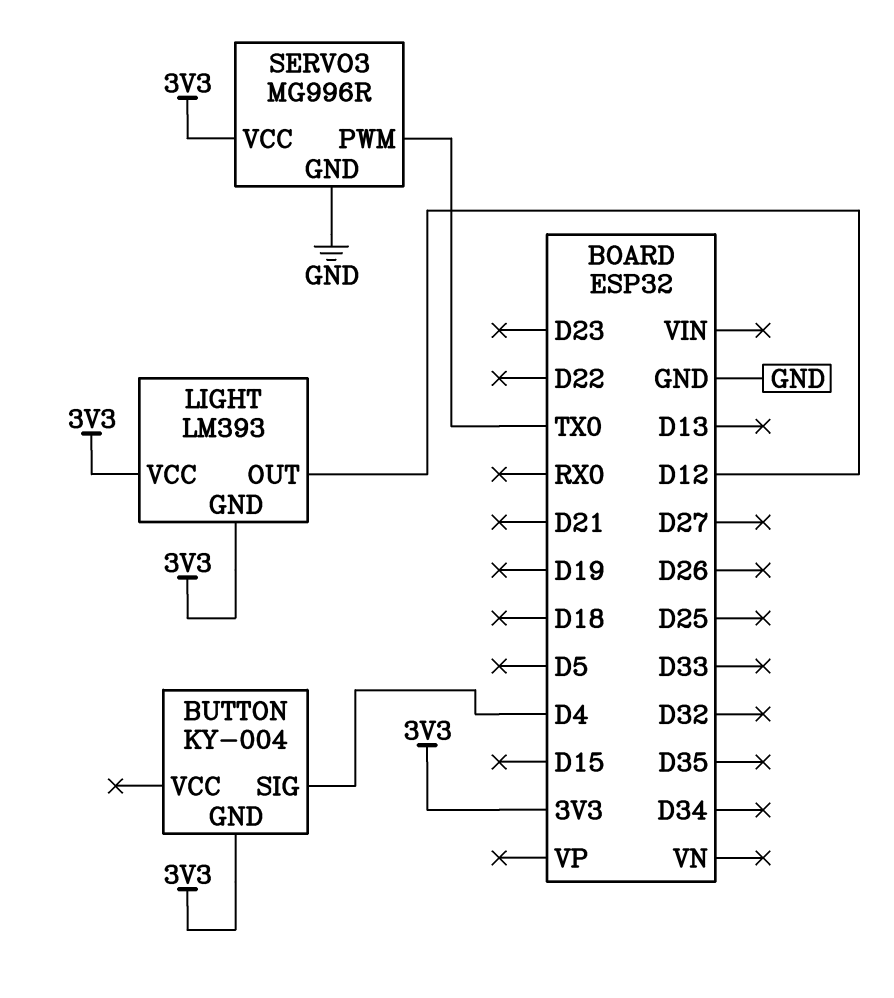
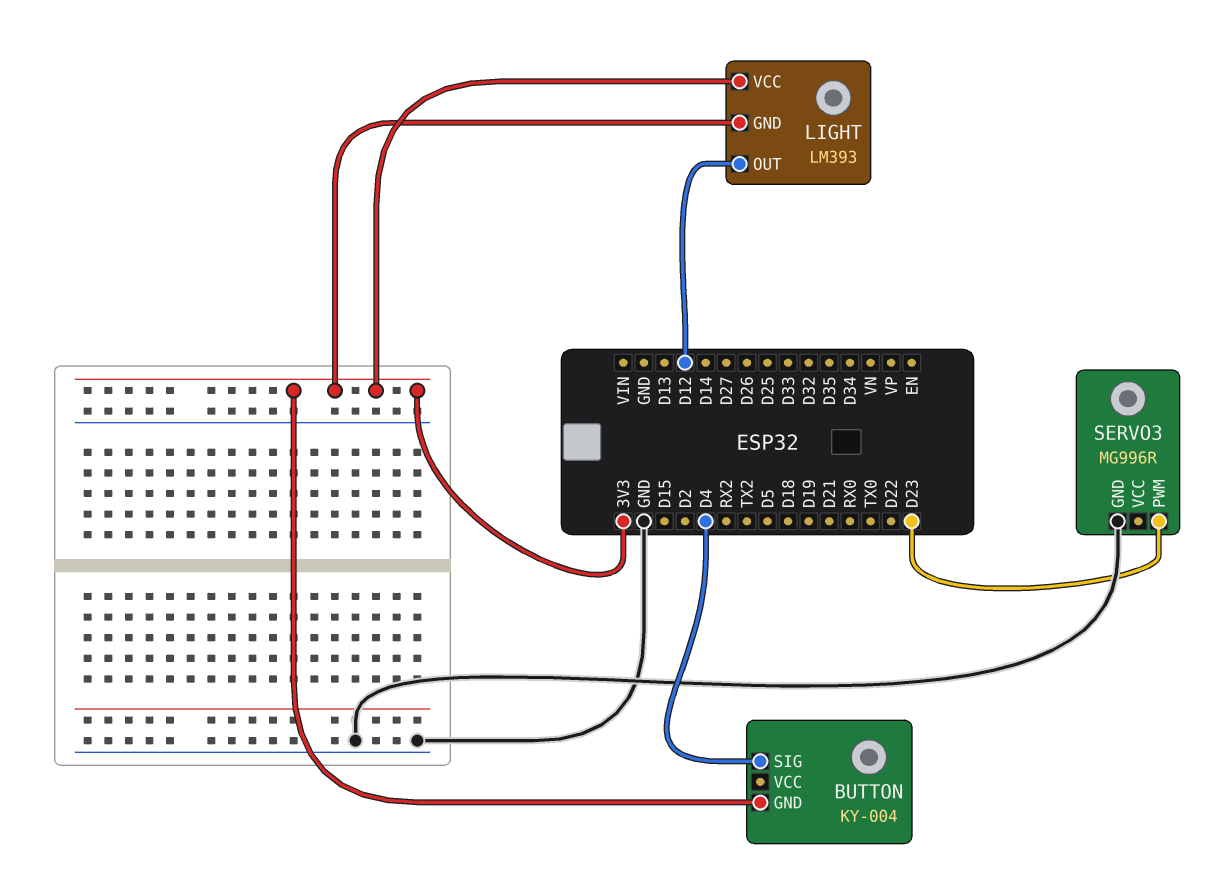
SERVO3 pin PWM: TX0 -> D23
SERVO3 pin VCC: 3V3 -> none

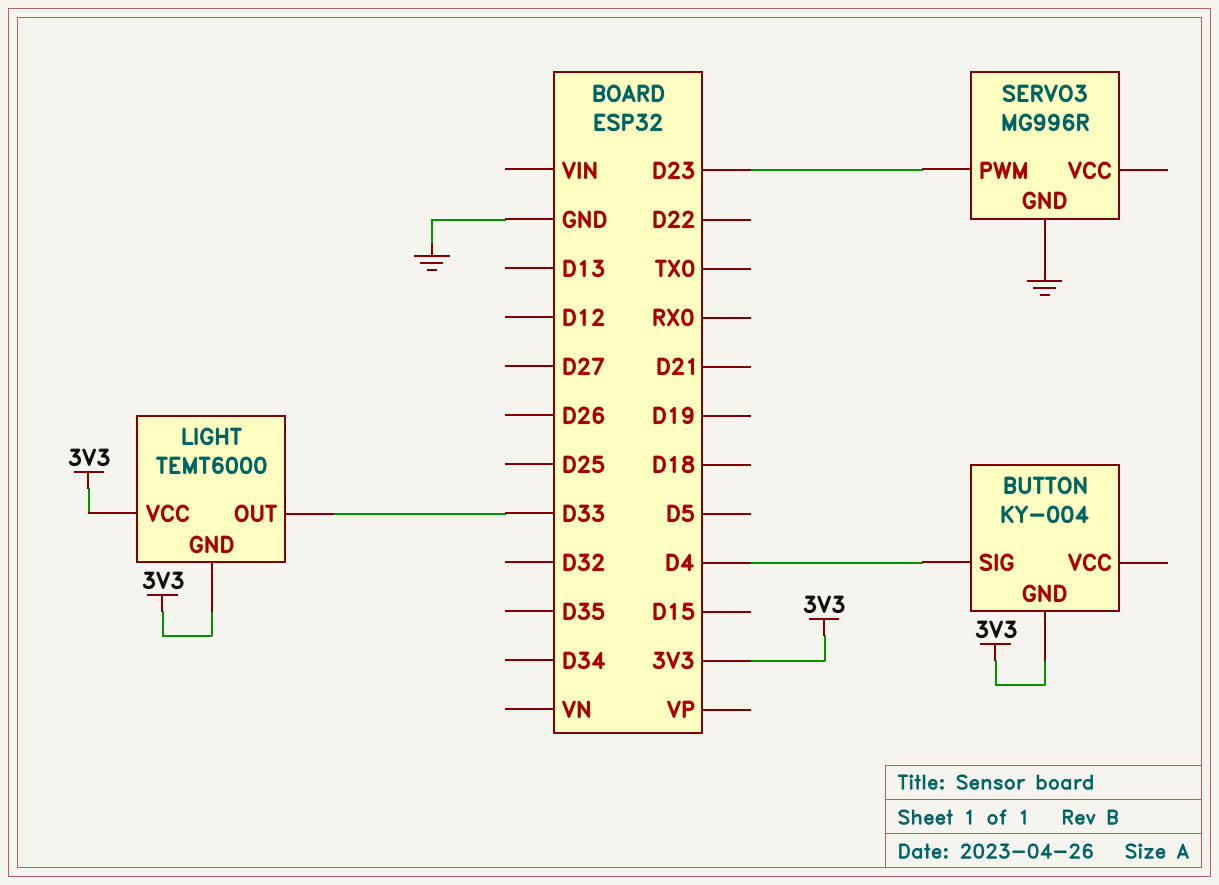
LIGHT: LM393 -> TEMT6000
LIGHT pin OUT: D12 -> D33

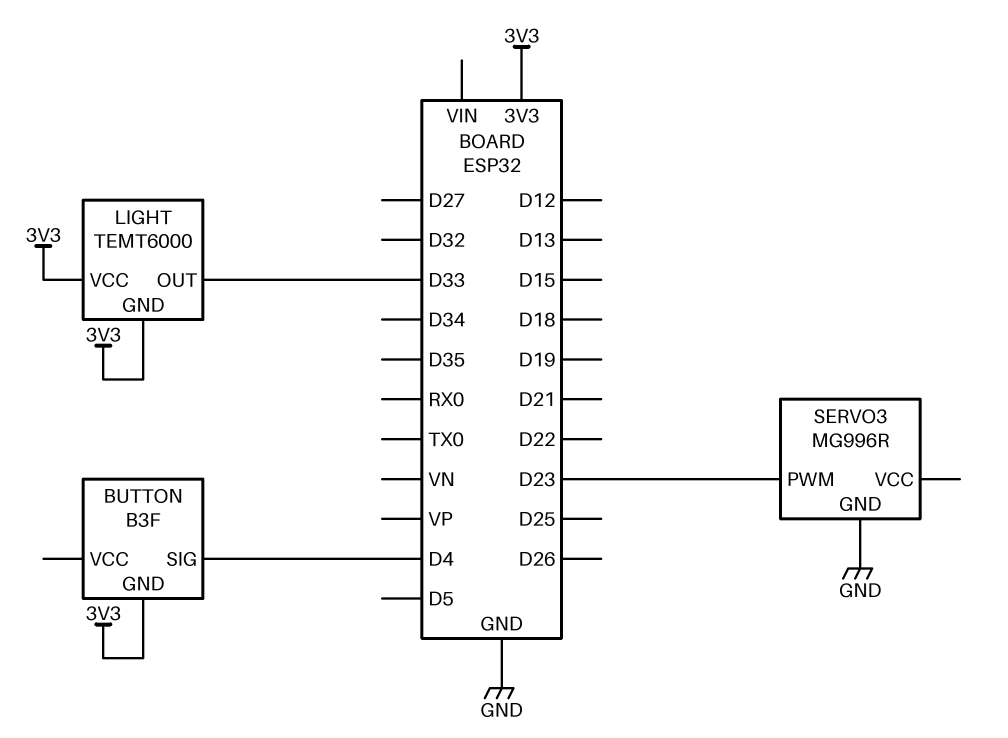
BUTTON: KY-004 -> B3F

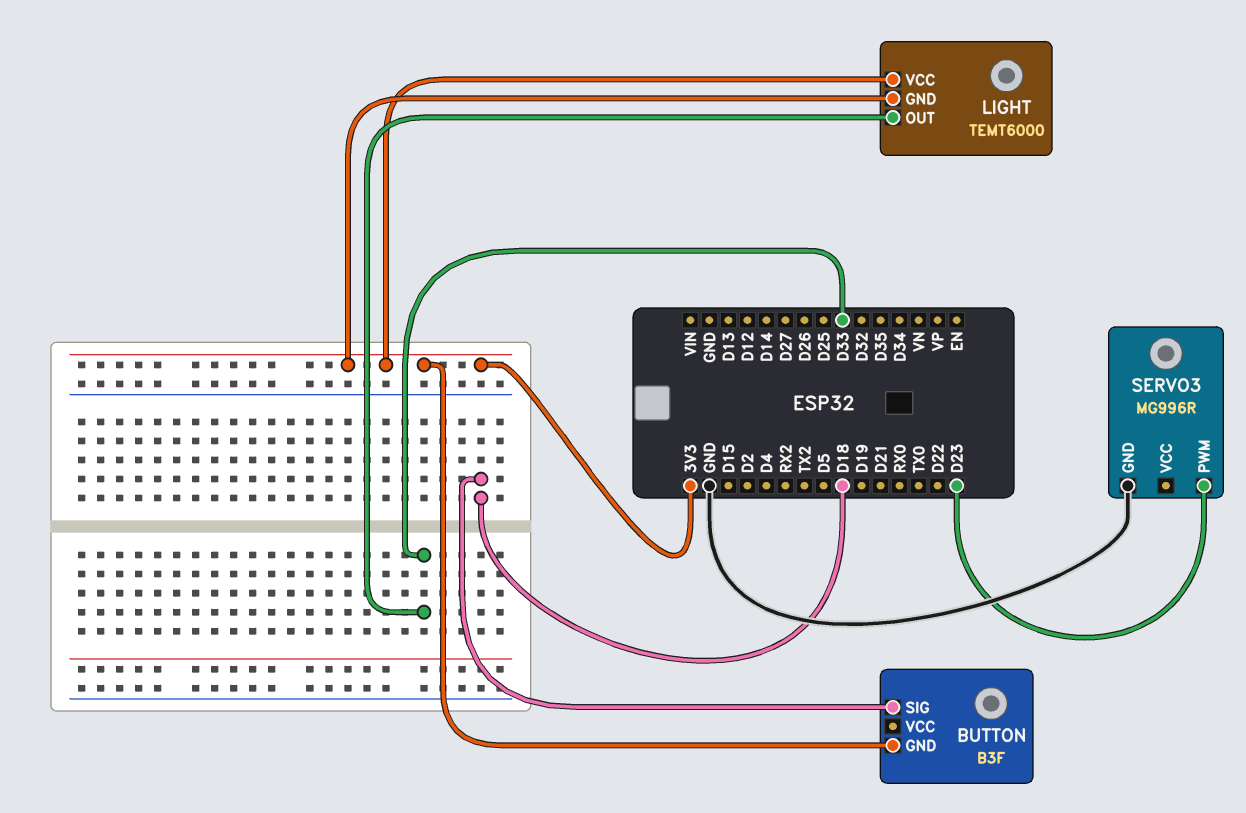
BUTTON pin SIG: D4 -> D18

